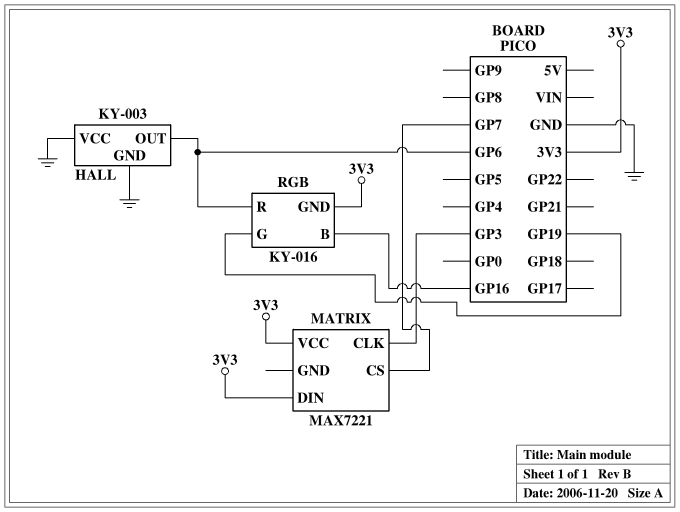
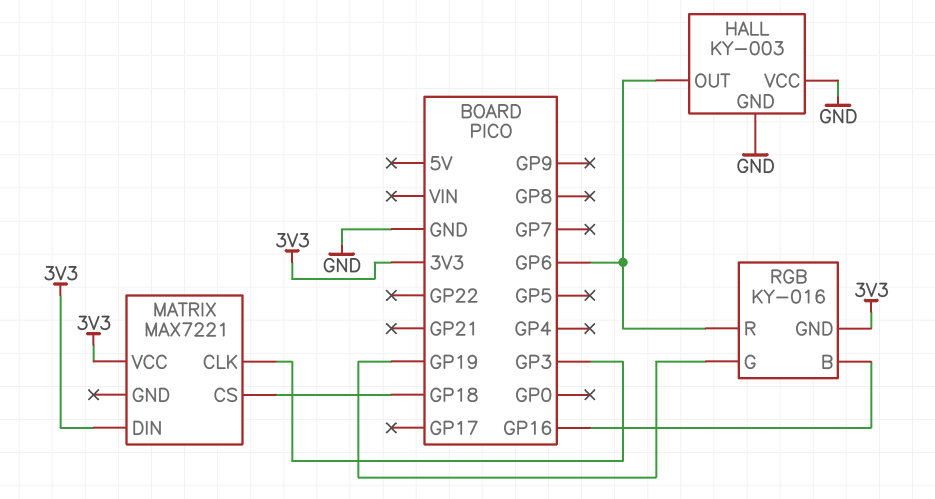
MATRIX pin CS: GP7 -> GP18

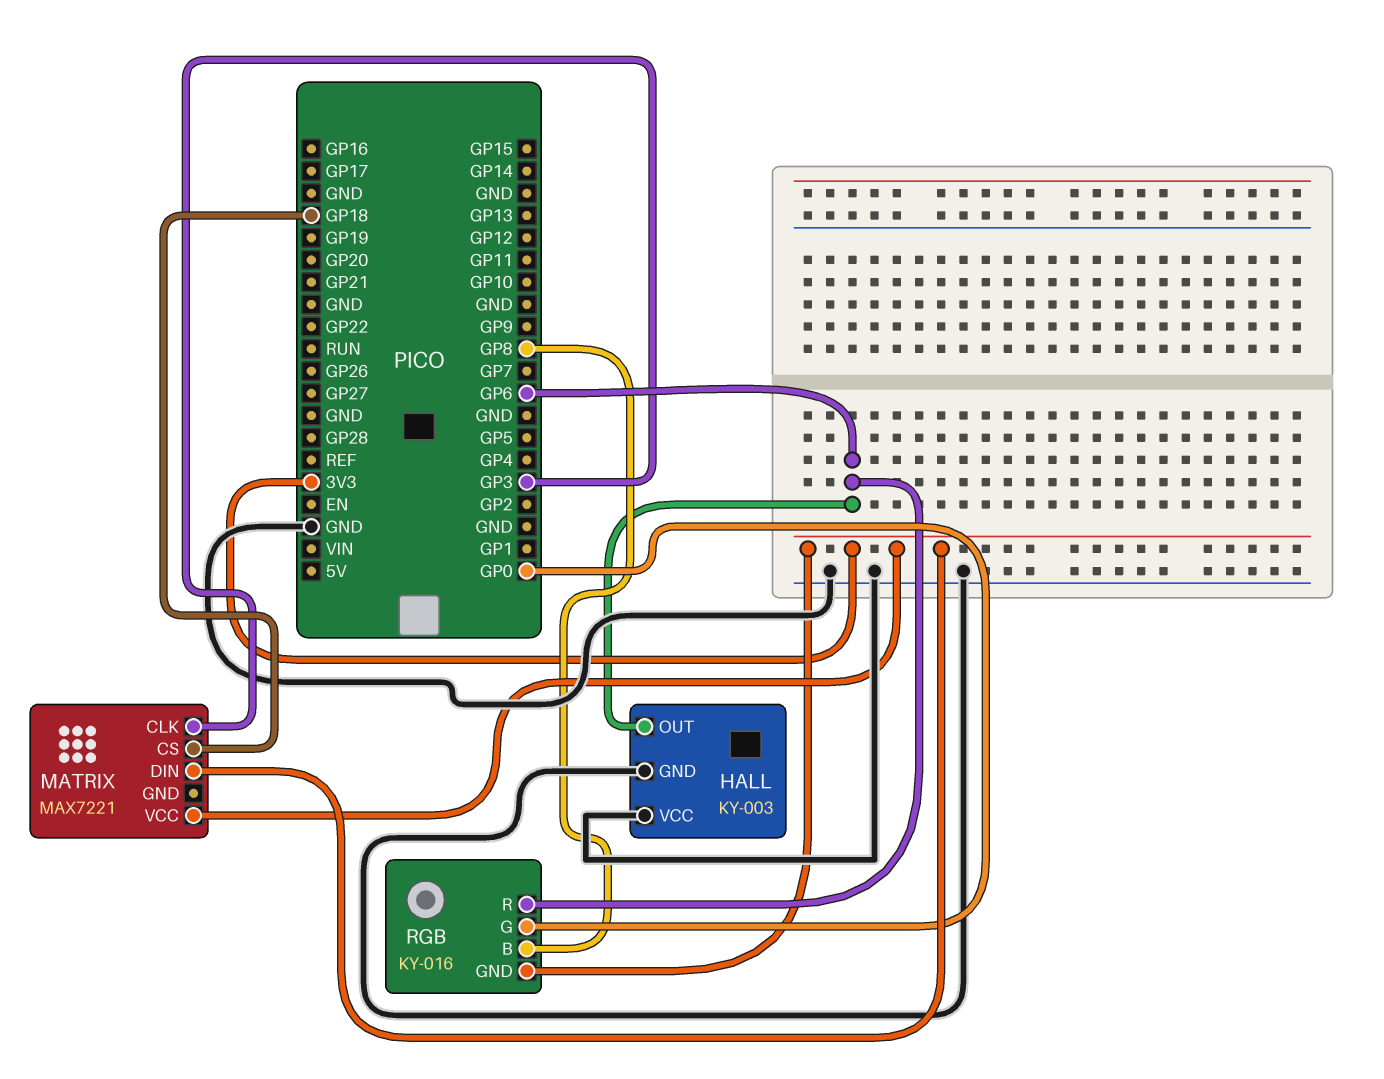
RGB pin B: GP16 -> GP8
RGB pin G: GP19 -> GP0

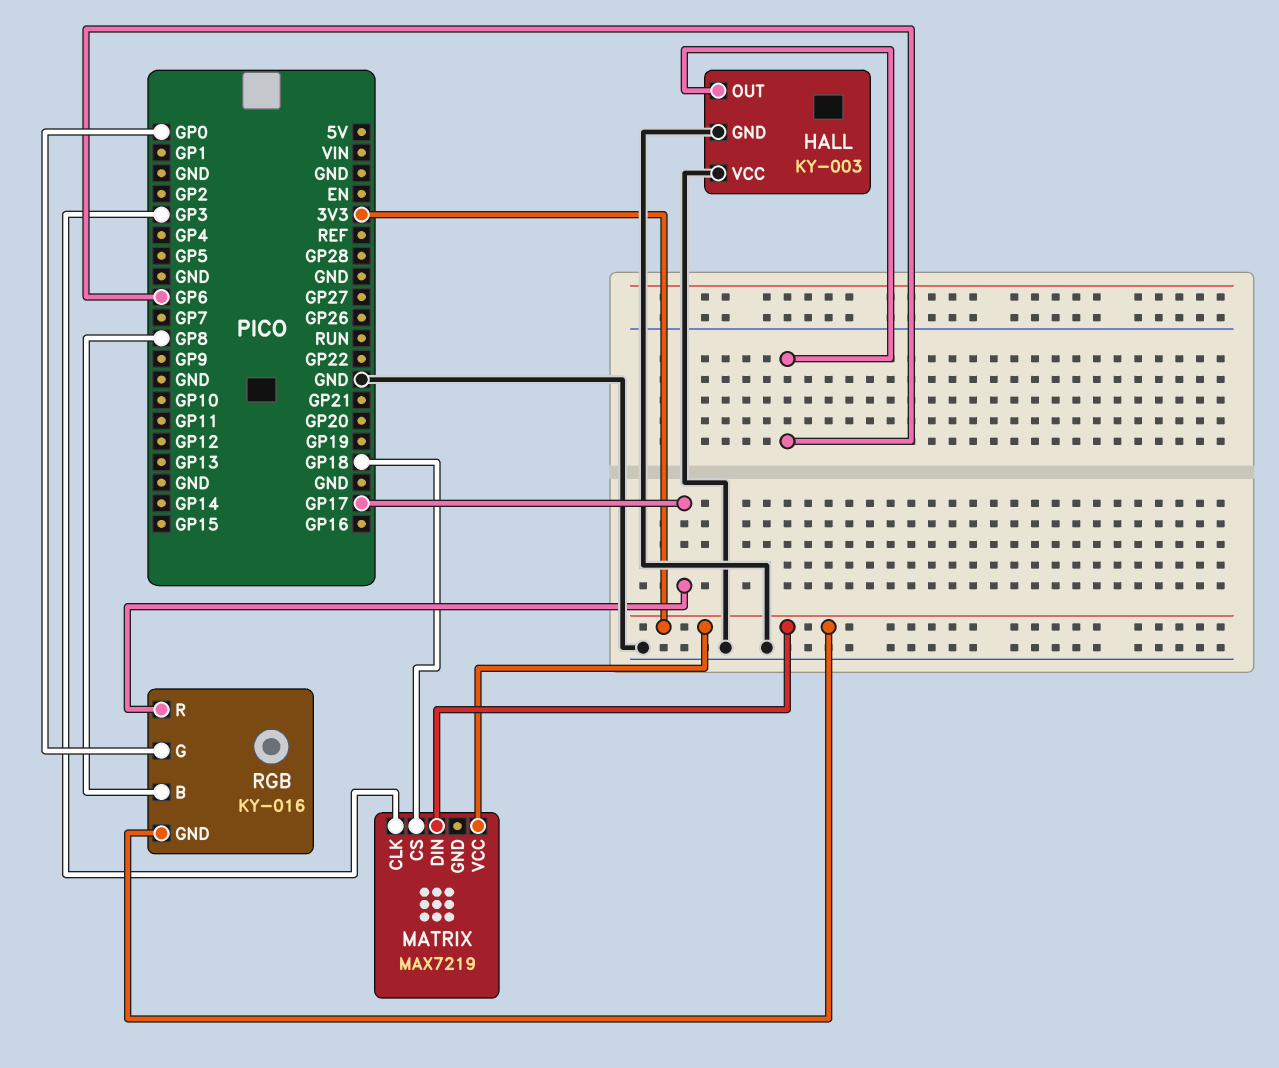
MATRIX: MAX7221 -> MAX7219
RGB pin R: GP6 -> GP17

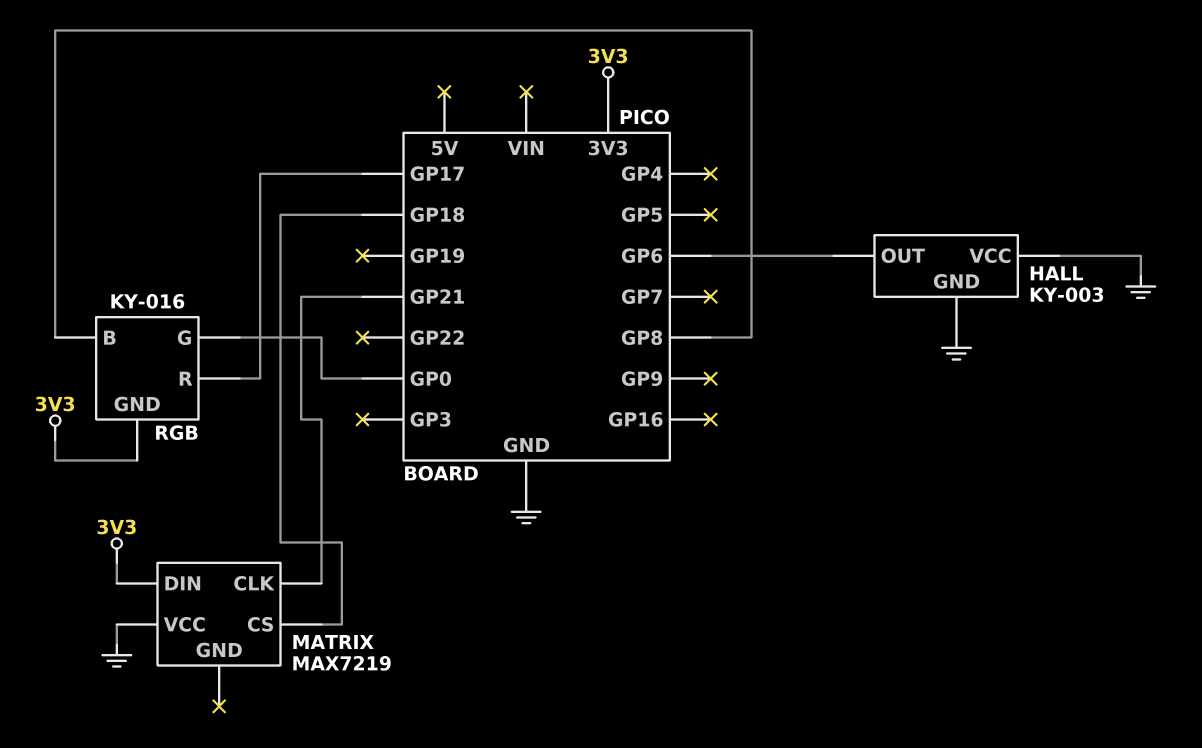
MATRIX pin CLK: GP3 -> GP21
MATRIX pin VCC: 3V3 -> GND

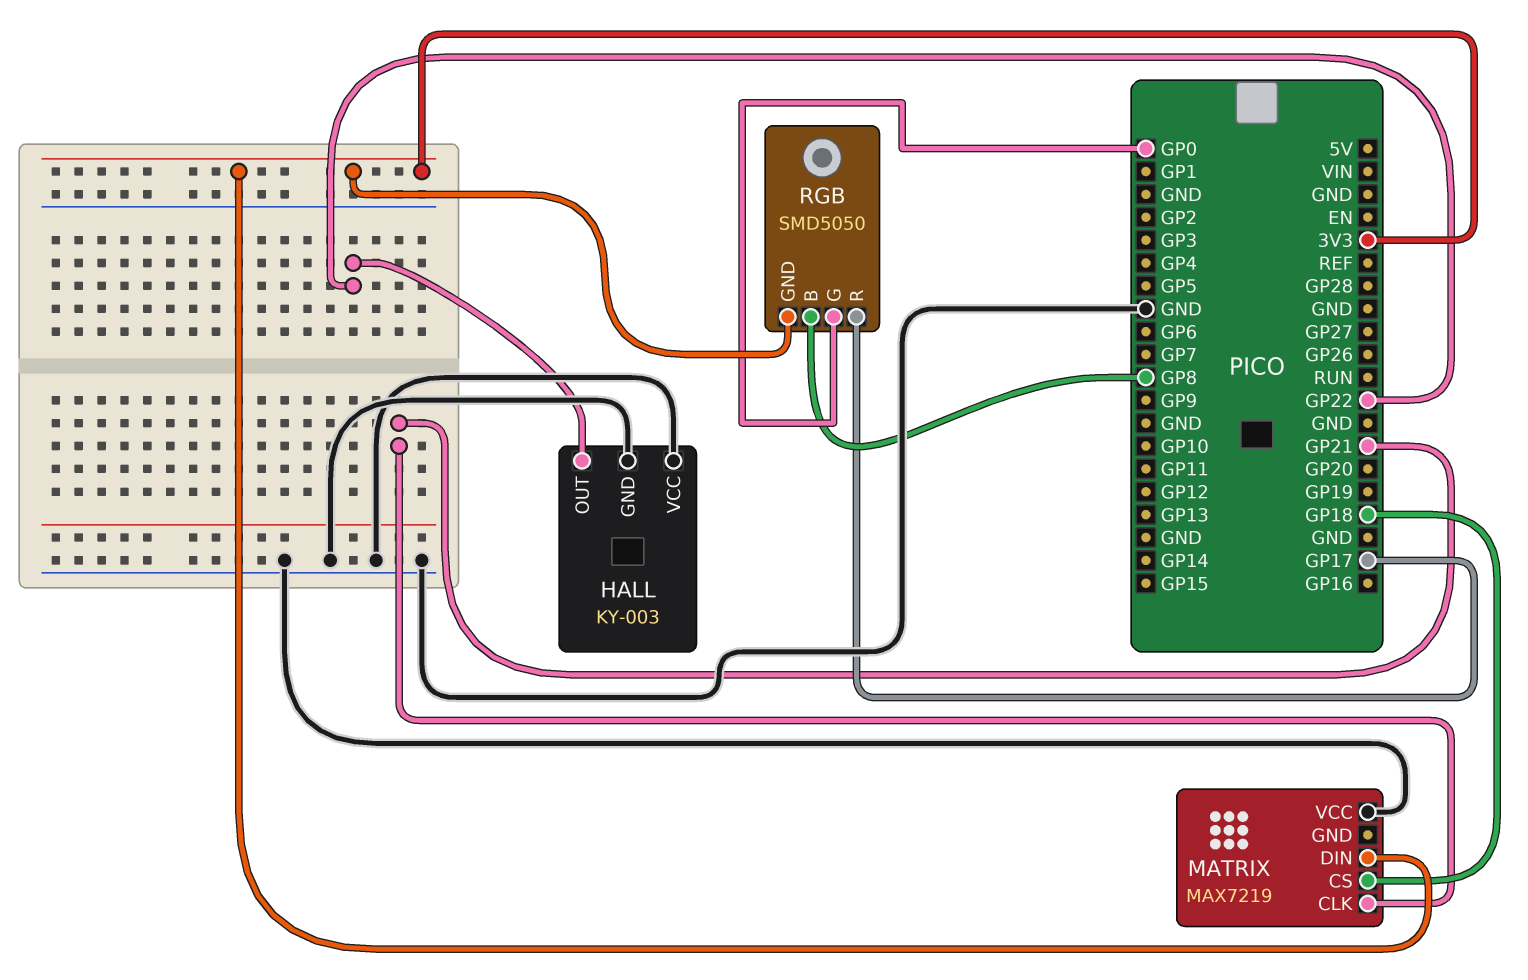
HALL pin OUT: GP6 -> GP22
RGB: KY-016 -> SMD5050

